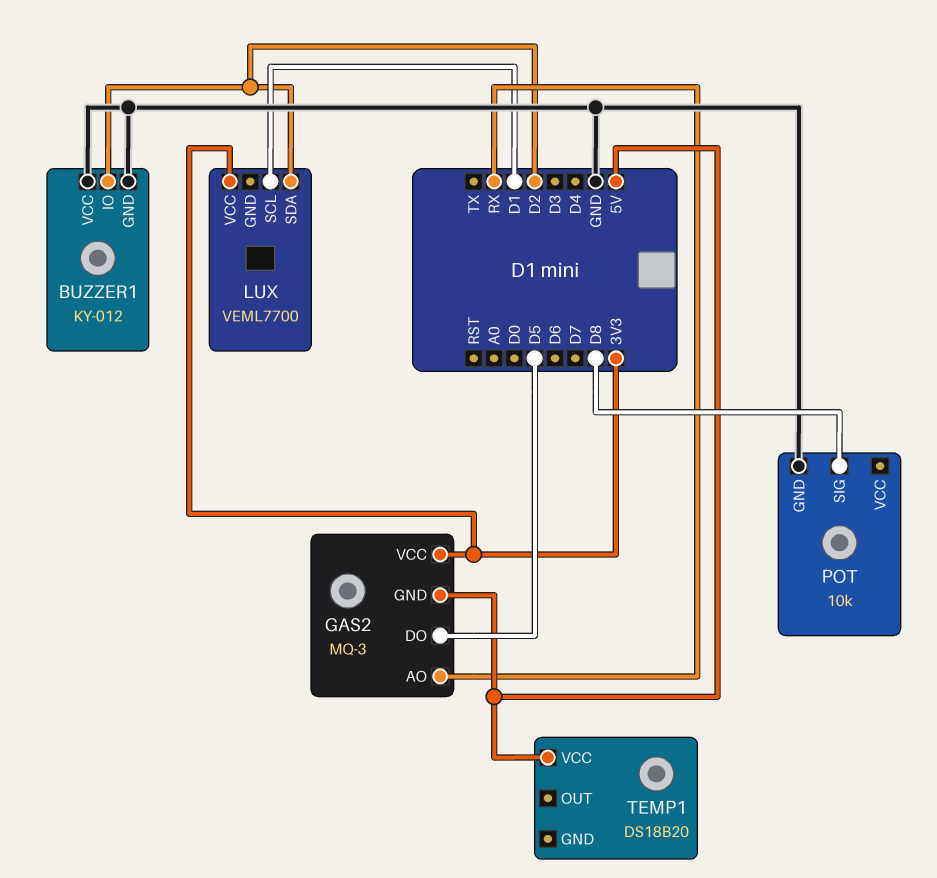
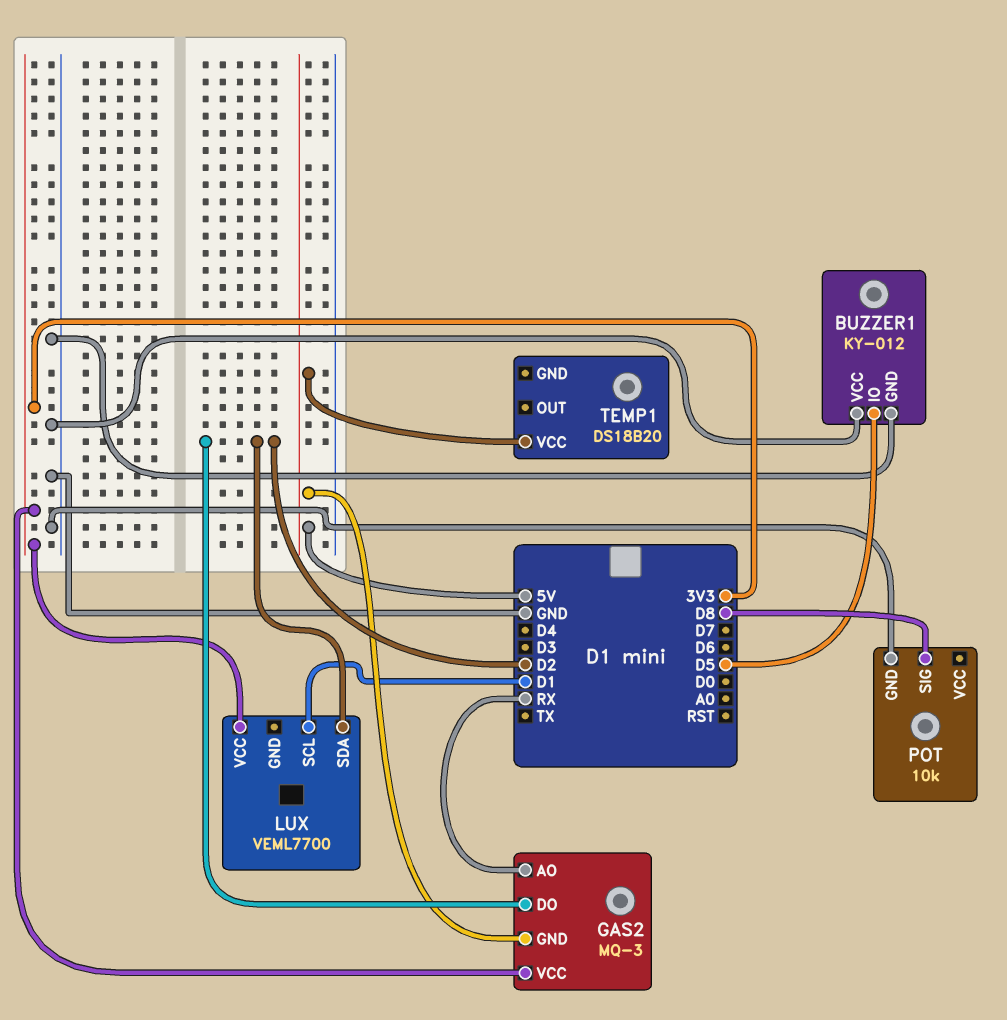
BUZZER1 pin IO: D2 -> D5
GAS2 pin DO: D5 -> D2

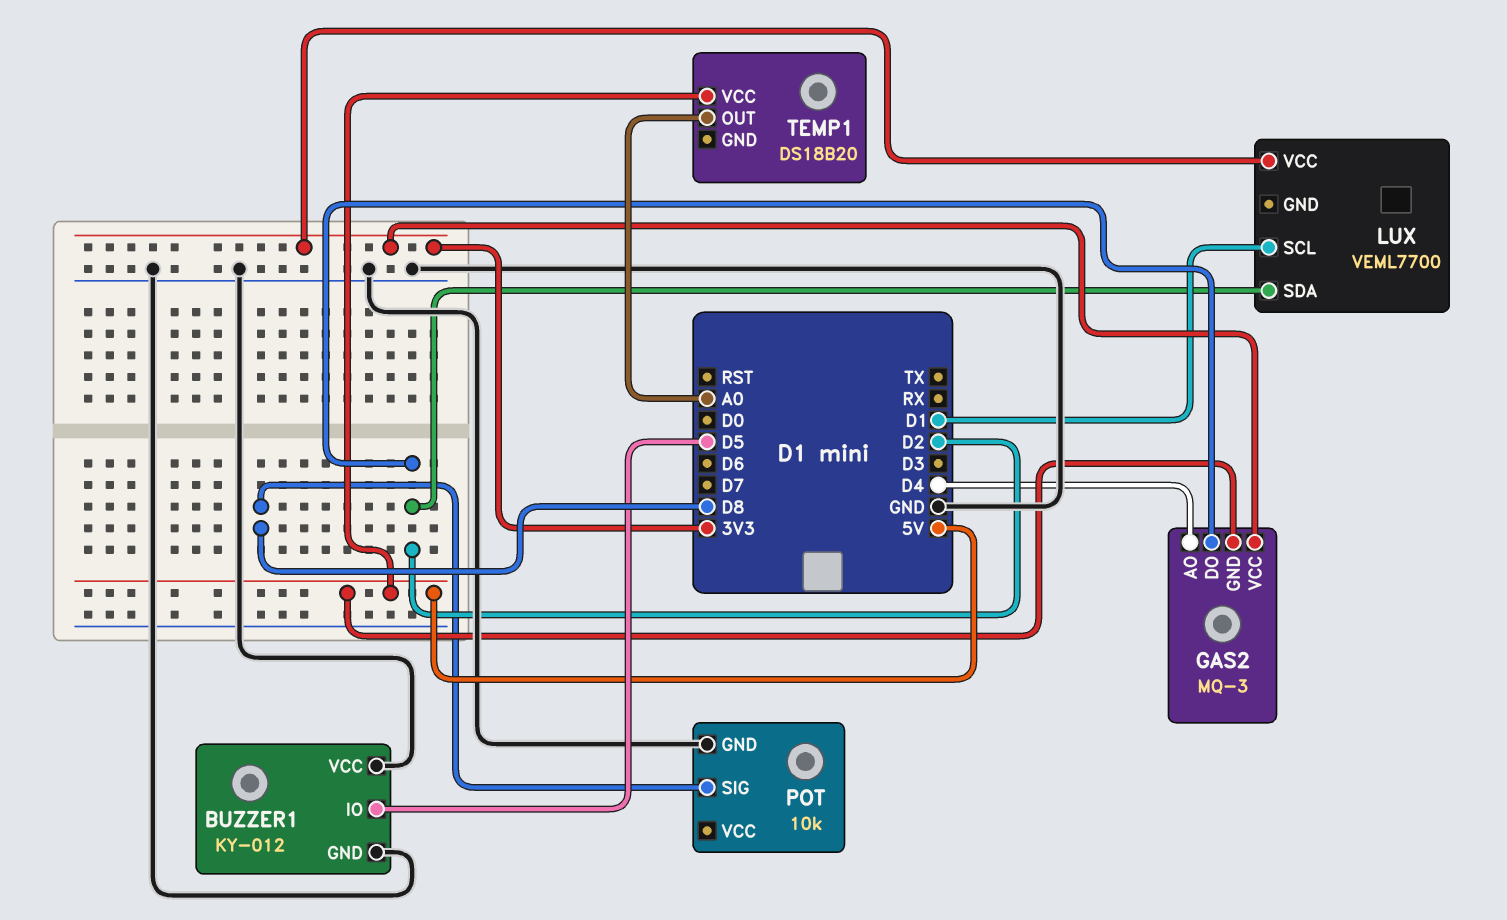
GAS2 pin AO: RX -> D4
TEMP1 pin OUT: none -> A0

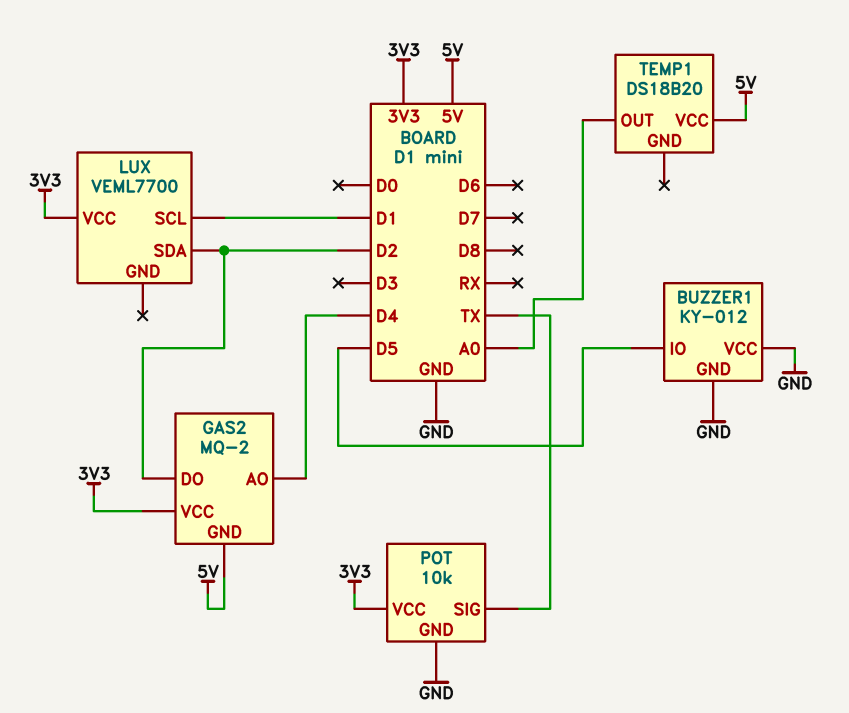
GAS2: MQ-3 -> MQ-2
POT pin SIG: D8 -> TX
POT pin VCC: none -> 3V3

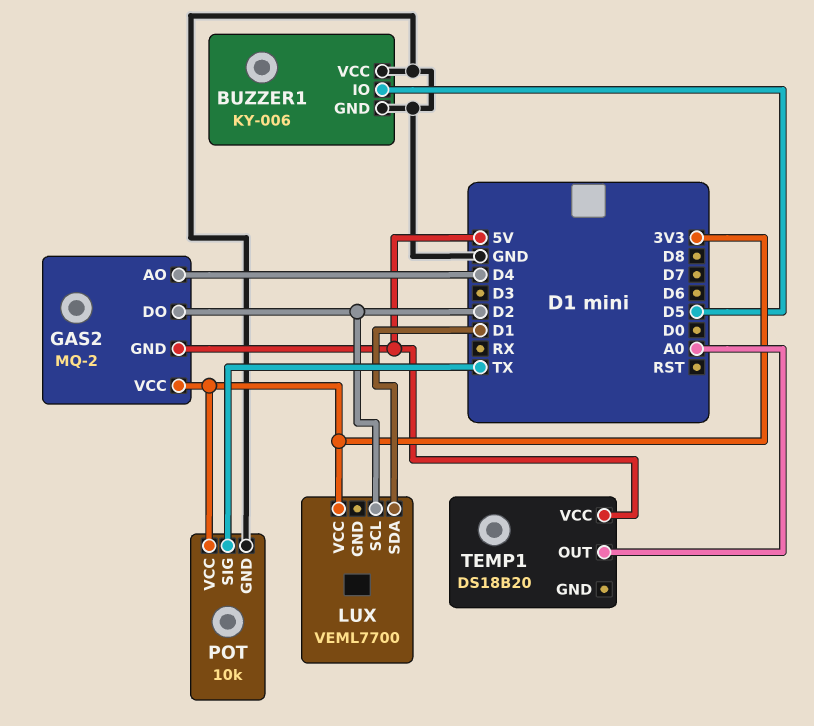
BUZZER1: KY-012 -> KY-006
LUX pin SCL: D1 -> D2
LUX pin SDA: D2 -> D1

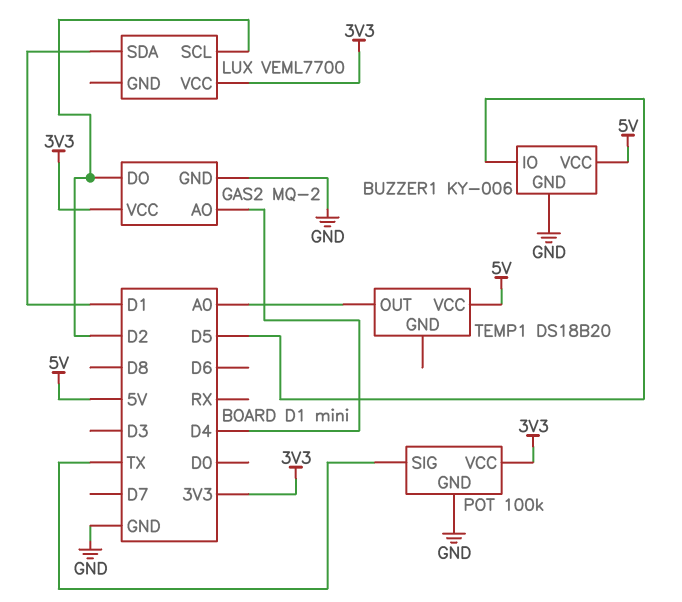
BUZZER1 pin VCC: GND -> 5V
GAS2 pin GND: 5V -> GND
POT: 10k -> 100k

